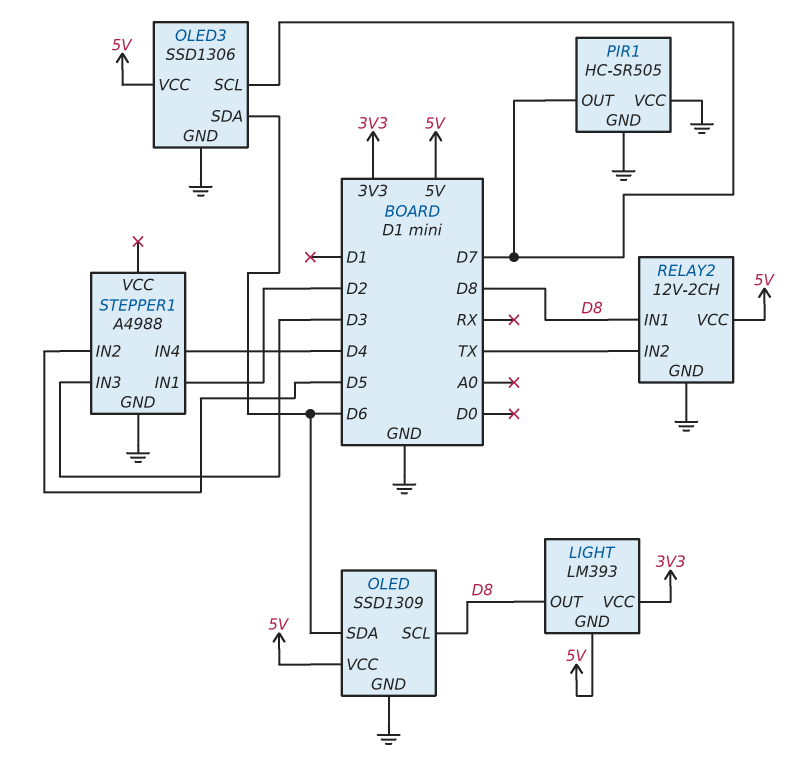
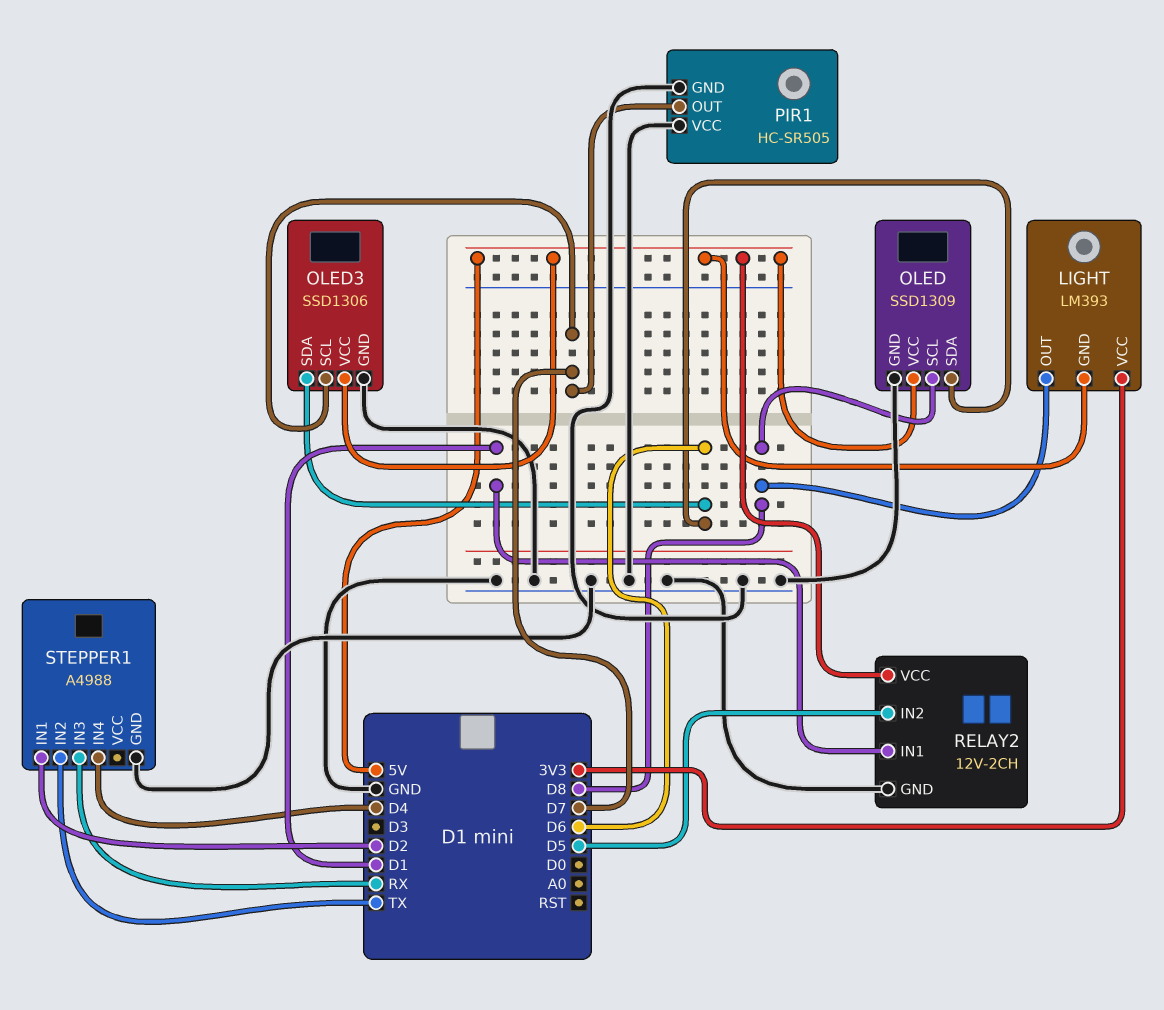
RELAY2 pin IN1: D8 -> D1
RELAY2 pin IN2: TX -> D5
STEPPER1 pin IN2: D5 -> TX
STEPPER1 pin IN3: D3 -> RX

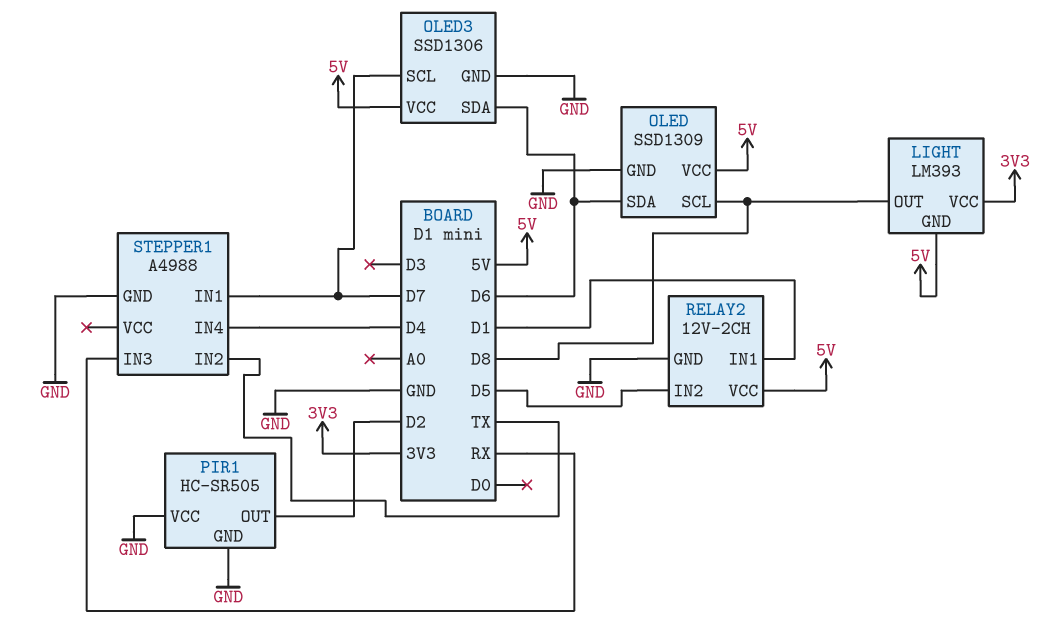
PIR1 pin OUT: D7 -> D2
STEPPER1 pin IN1: D2 -> D7

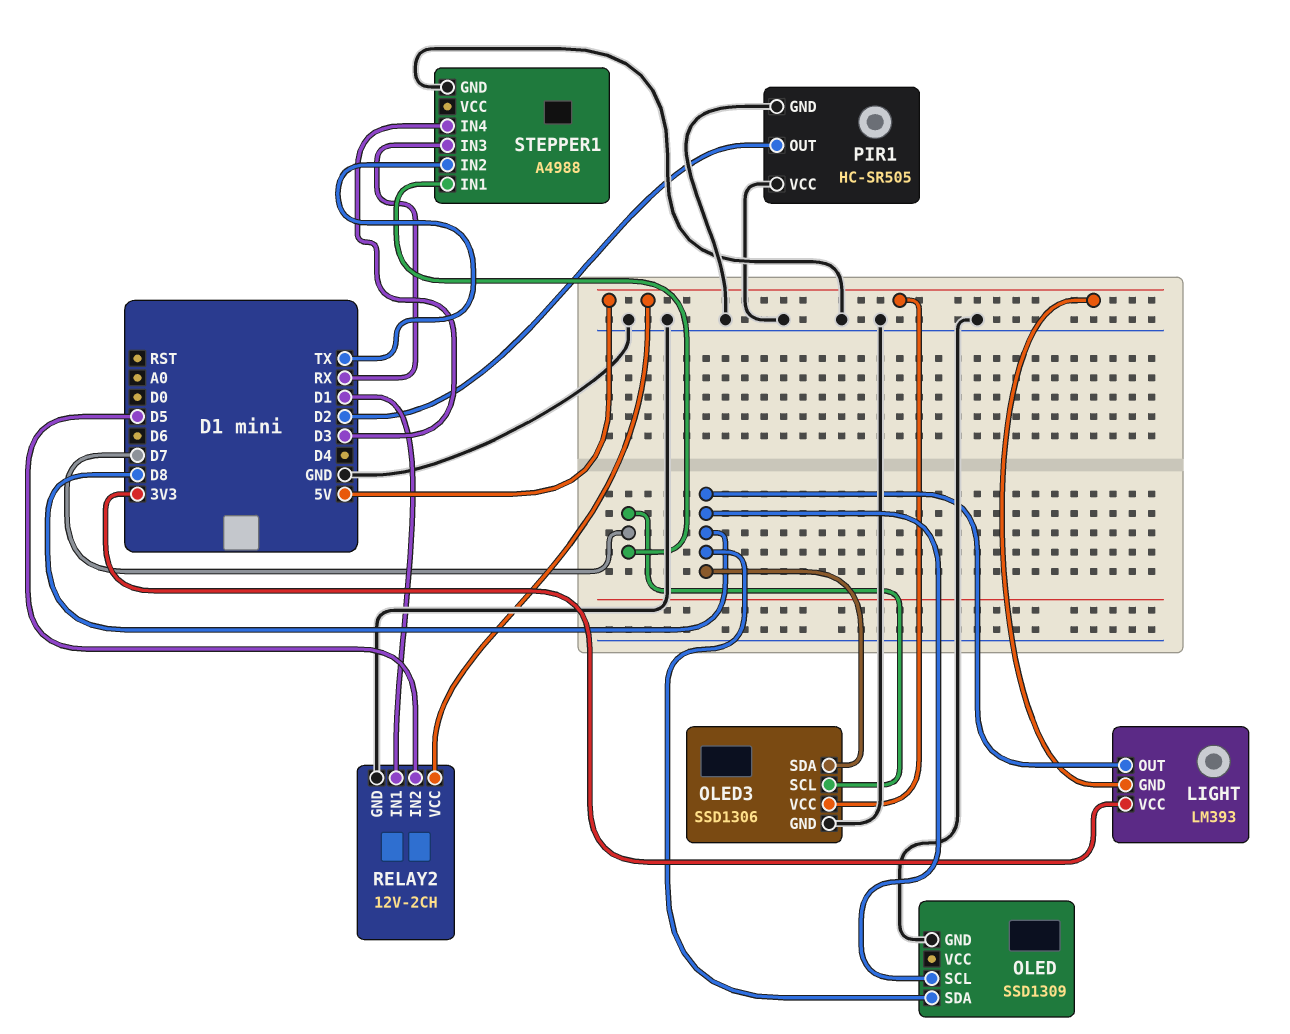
OLED pin SDA: D6 -> D8
OLED pin VCC: 5V -> none
OLED3 pin SDA: D6 -> D8
STEPPER1 pin IN4: D4 -> D3

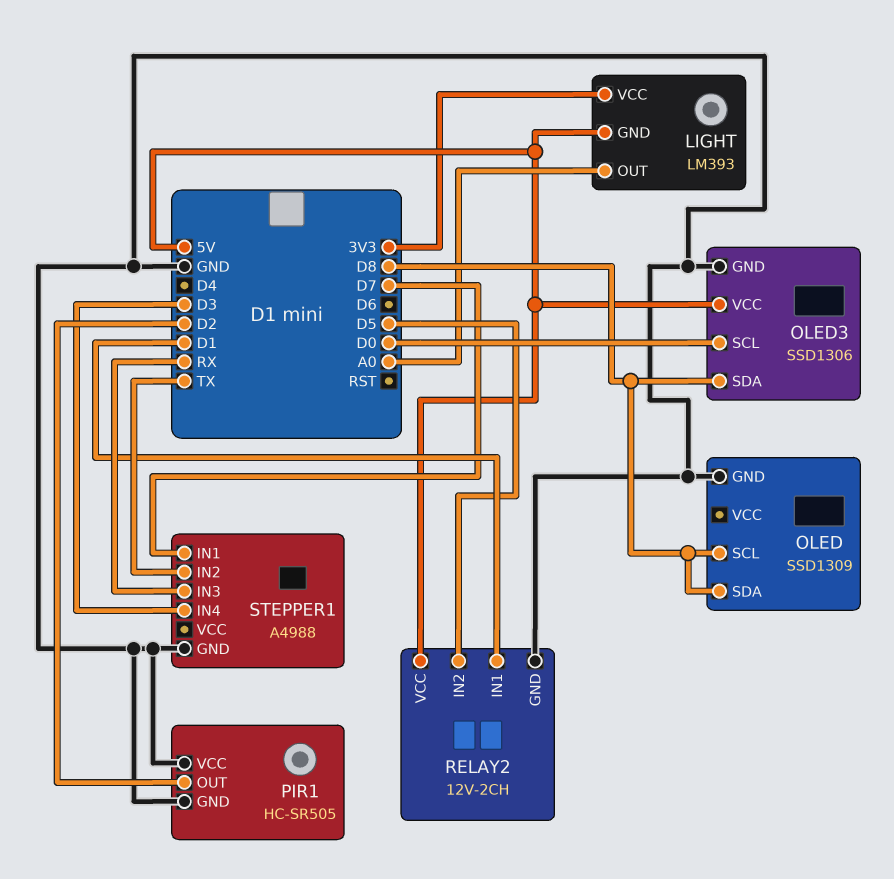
LIGHT pin OUT: D8 -> A0
OLED3 pin SCL: D7 -> D0

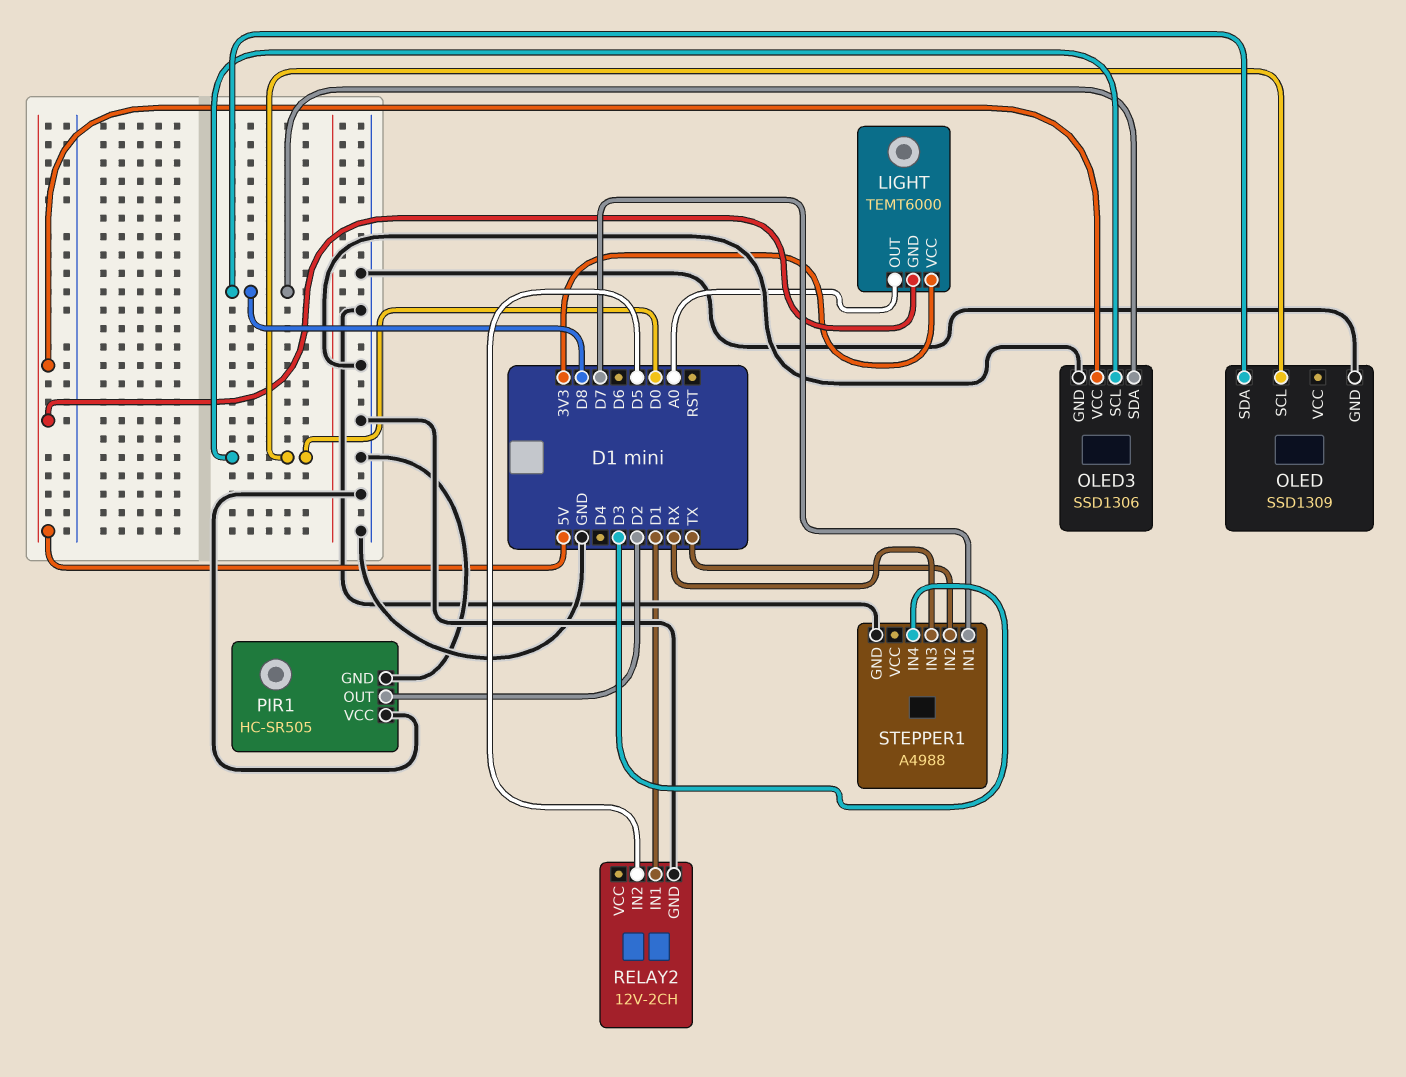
LIGHT: LM393 -> TEMT6000
OLED pin SCL: D8 -> D0
RELAY2 pin VCC: 5V -> none

